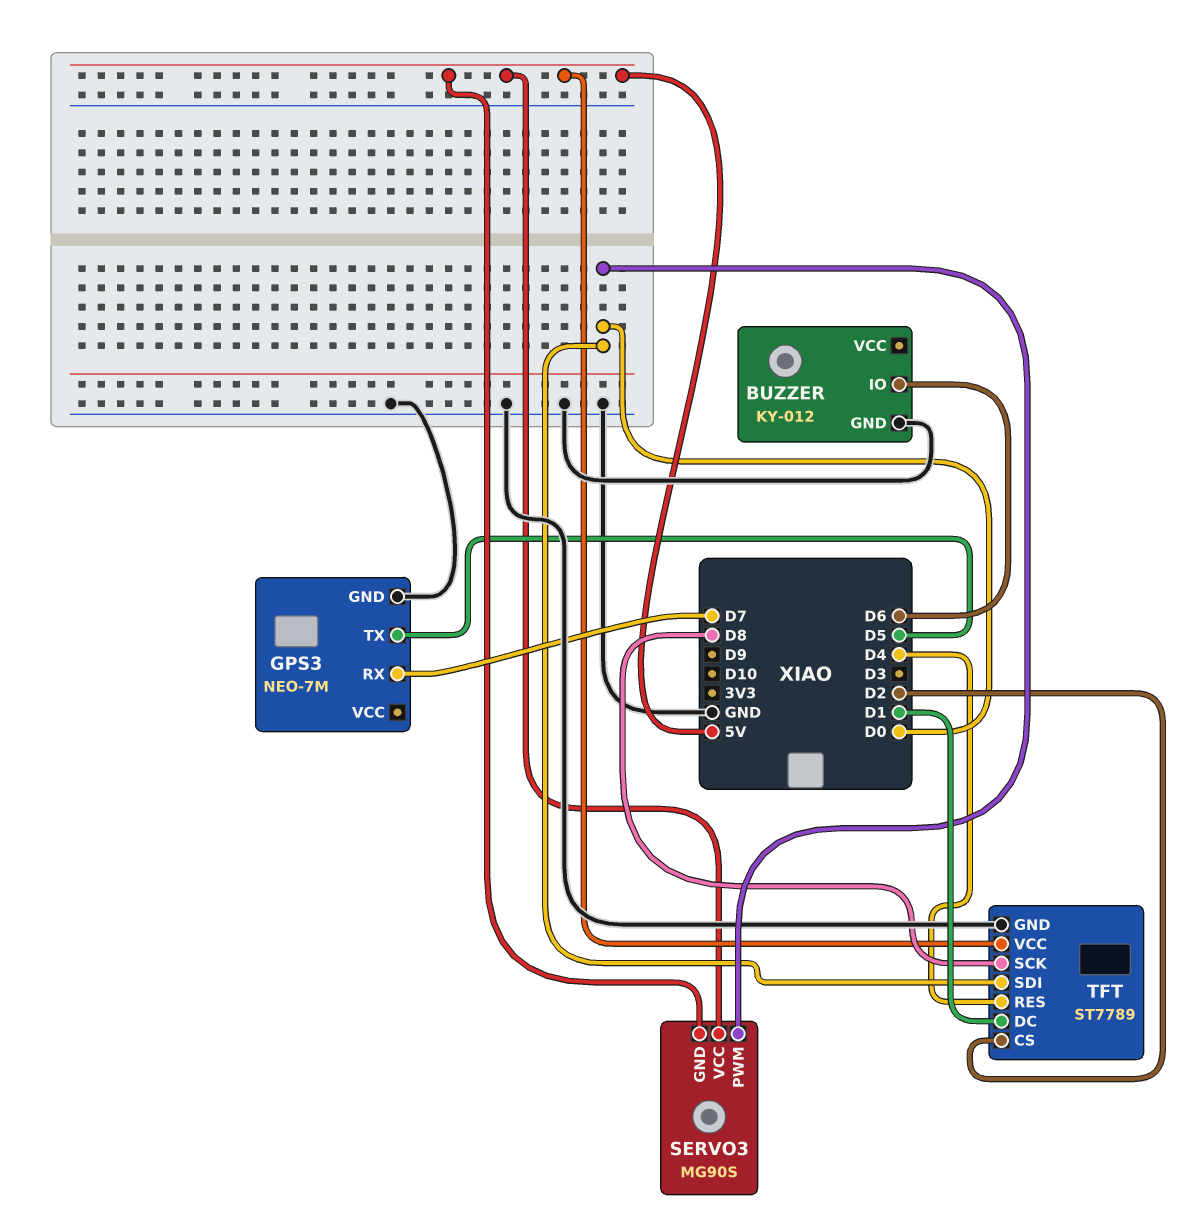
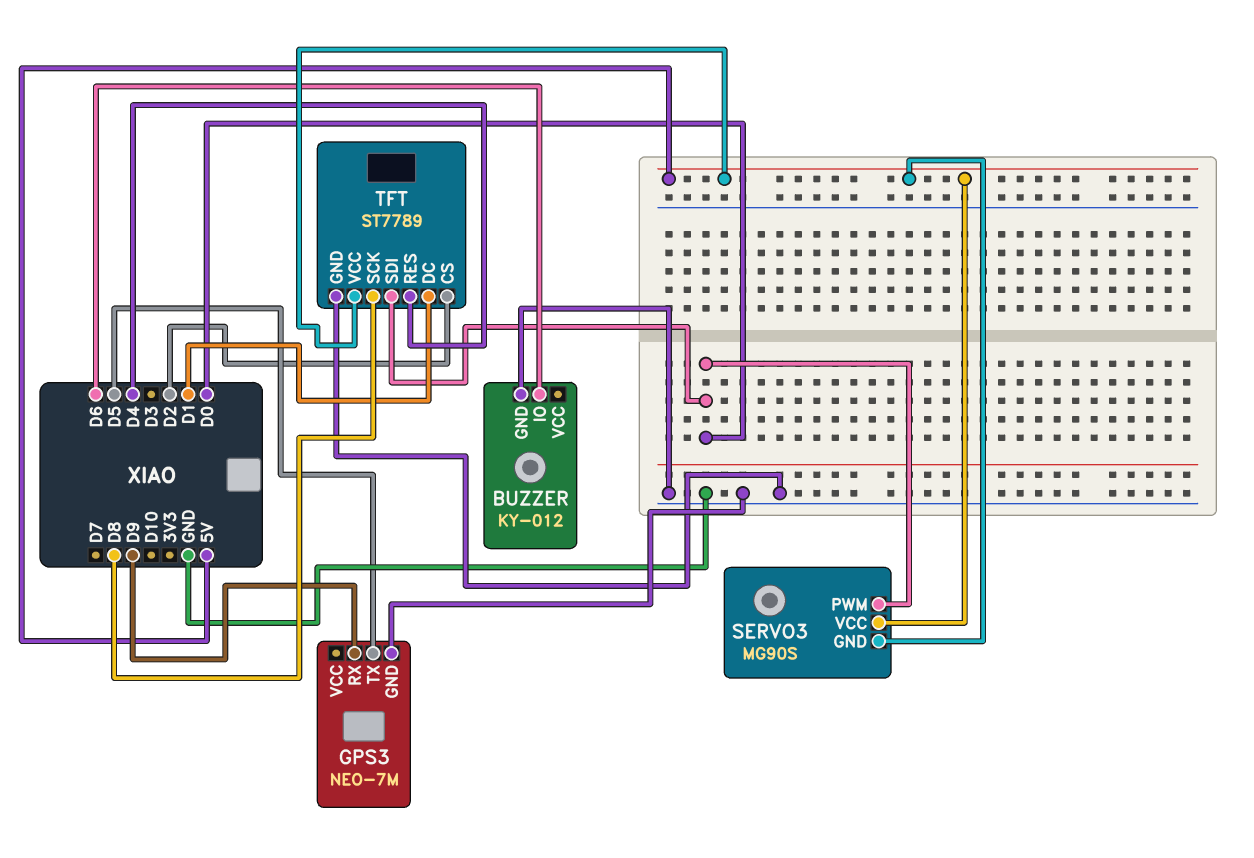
GPS3 pin RX: D7 -> D9

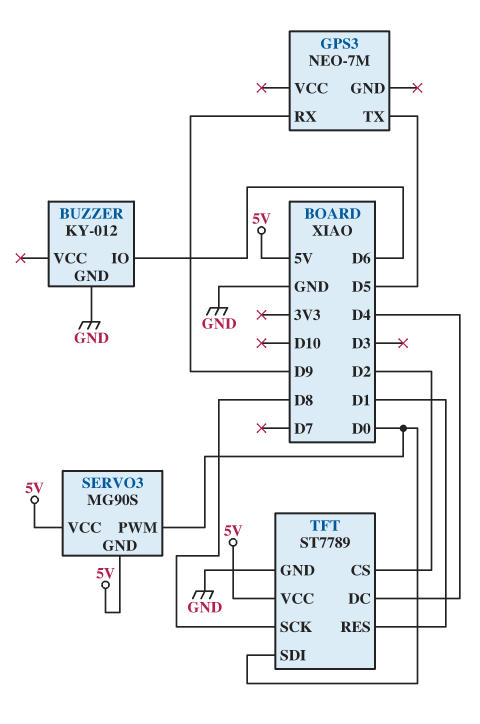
GPS3 pin GND: GND -> none
TFT pin DC: D1 -> D4
TFT pin RES: D4 -> D1

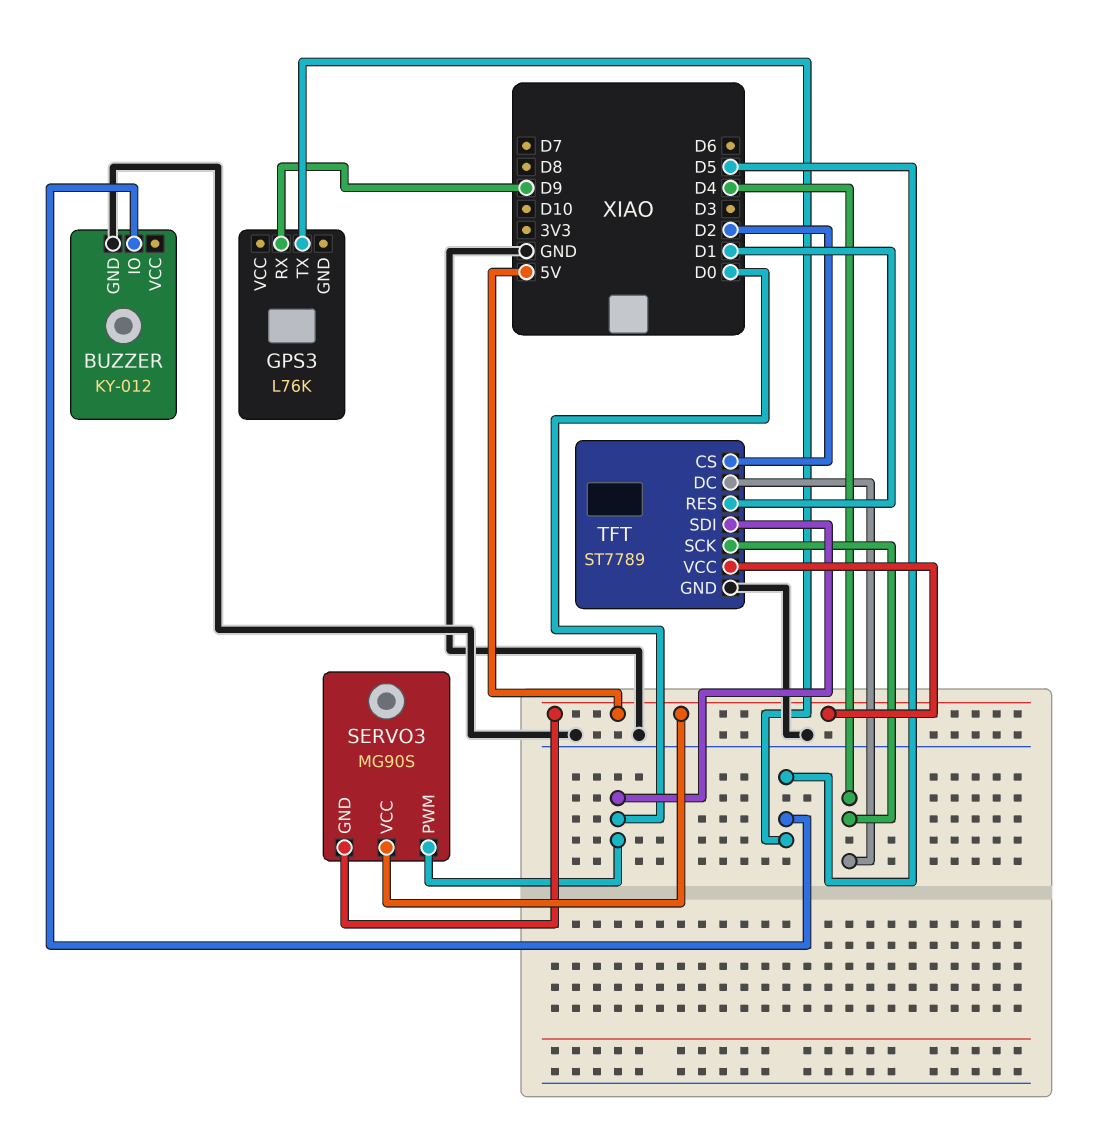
BUZZER pin IO: D6 -> D5
GPS3: NEO-7M -> L76K
TFT pin SCK: D8 -> D4

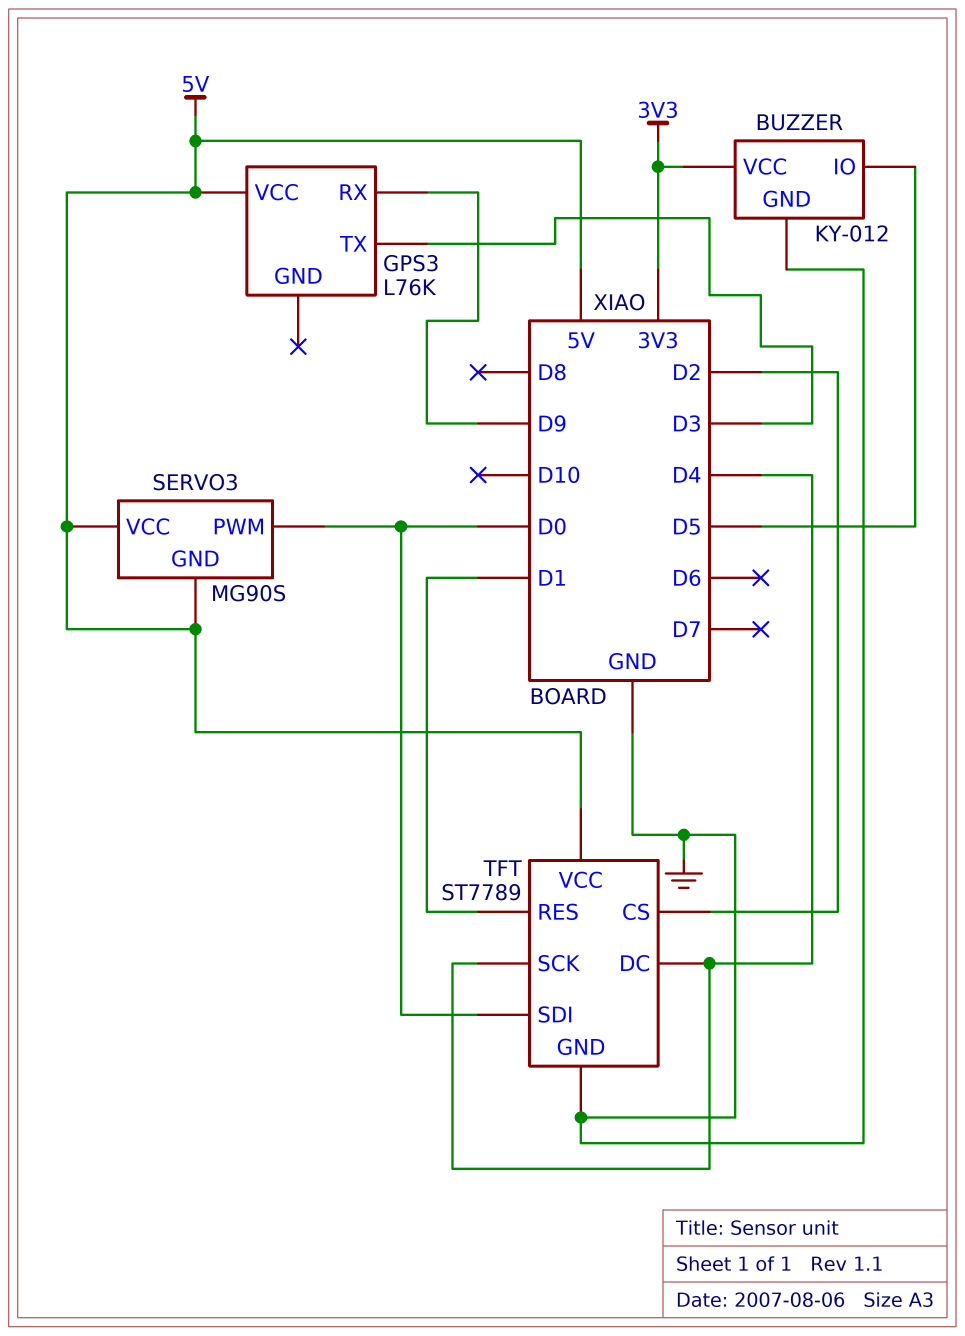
BUZZER pin VCC: none -> 3V3
GPS3 pin TX: D5 -> D3
GPS3 pin VCC: none -> 5V

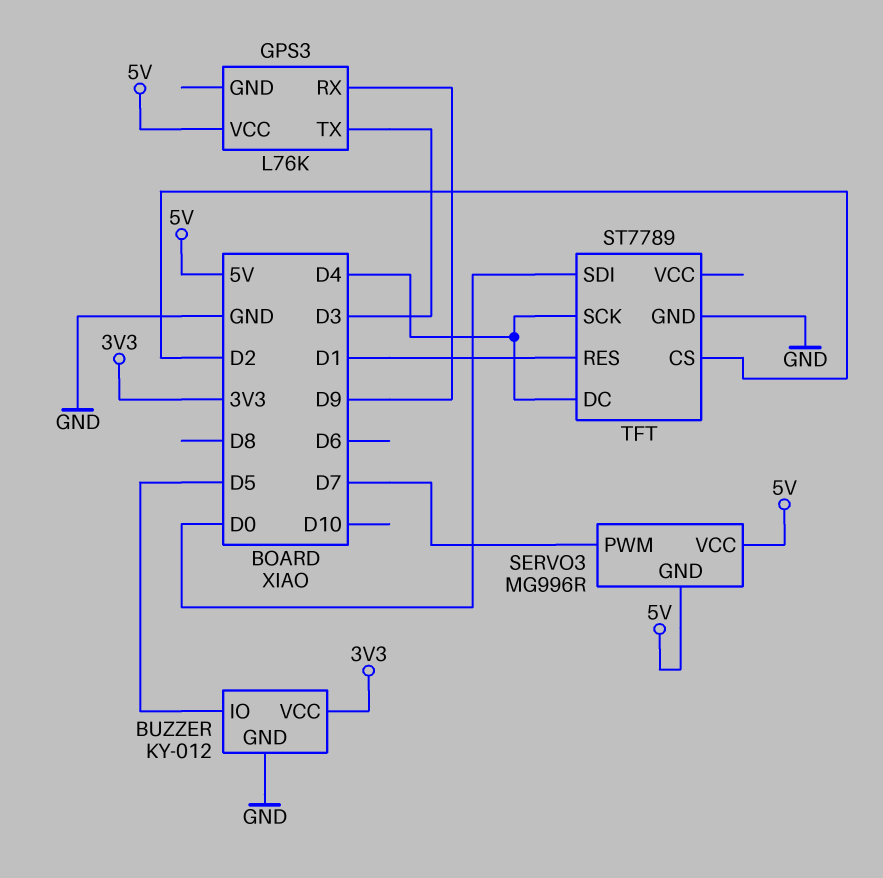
SERVO3: MG90S -> MG996R
SERVO3 pin PWM: D0 -> D7
TFT pin VCC: 5V -> none

